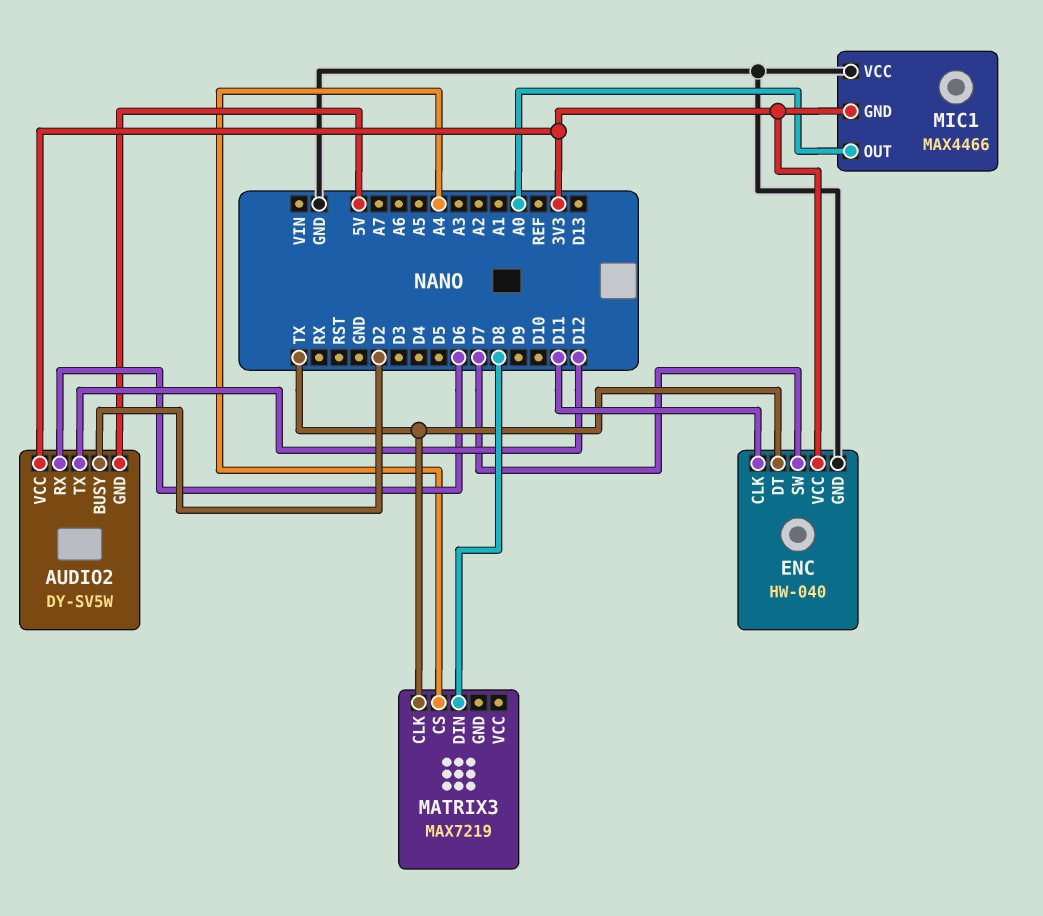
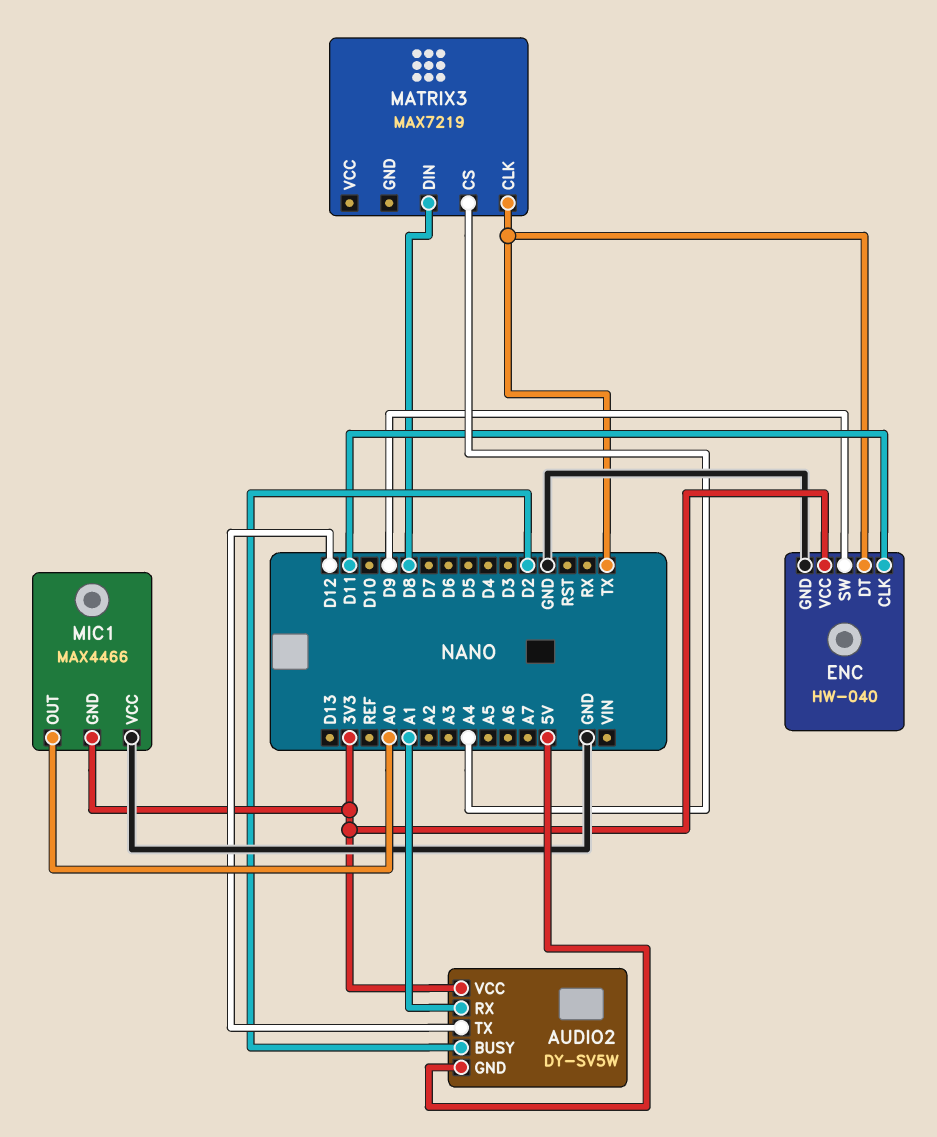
AUDIO2 pin RX: D6 -> A1
ENC pin SW: D7 -> D9

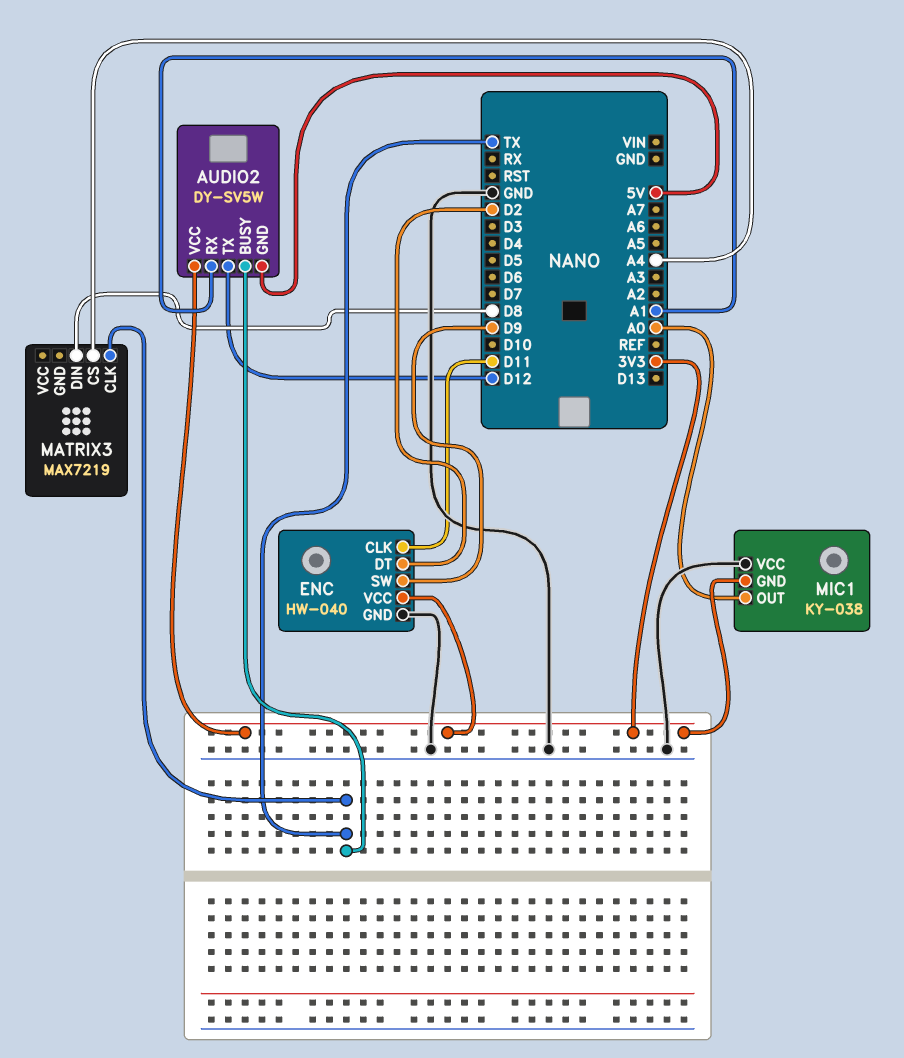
AUDIO2 pin BUSY: D2 -> TX
ENC pin DT: TX -> D2
MIC1: MAX4466 -> KY-038

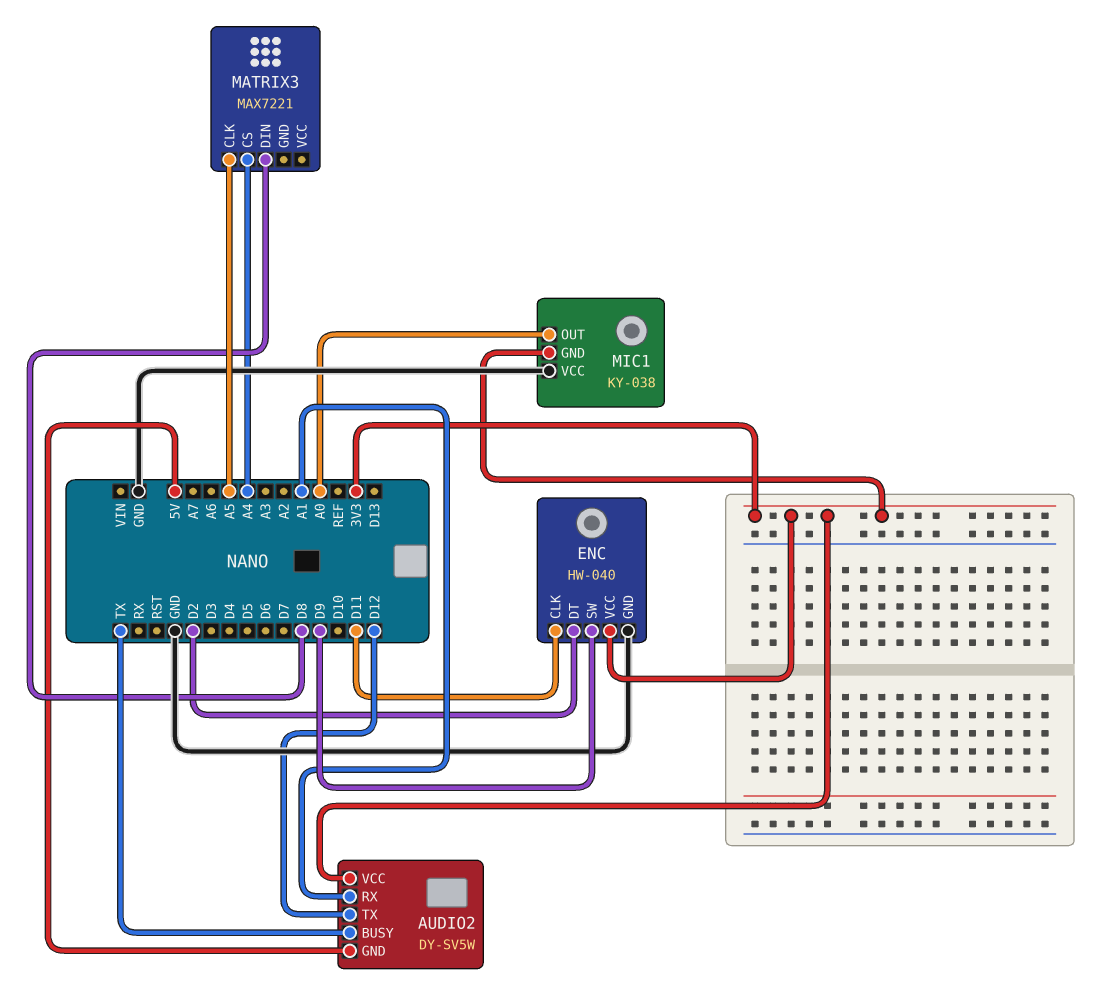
MATRIX3: MAX7219 -> MAX7221
MATRIX3 pin CLK: TX -> A5

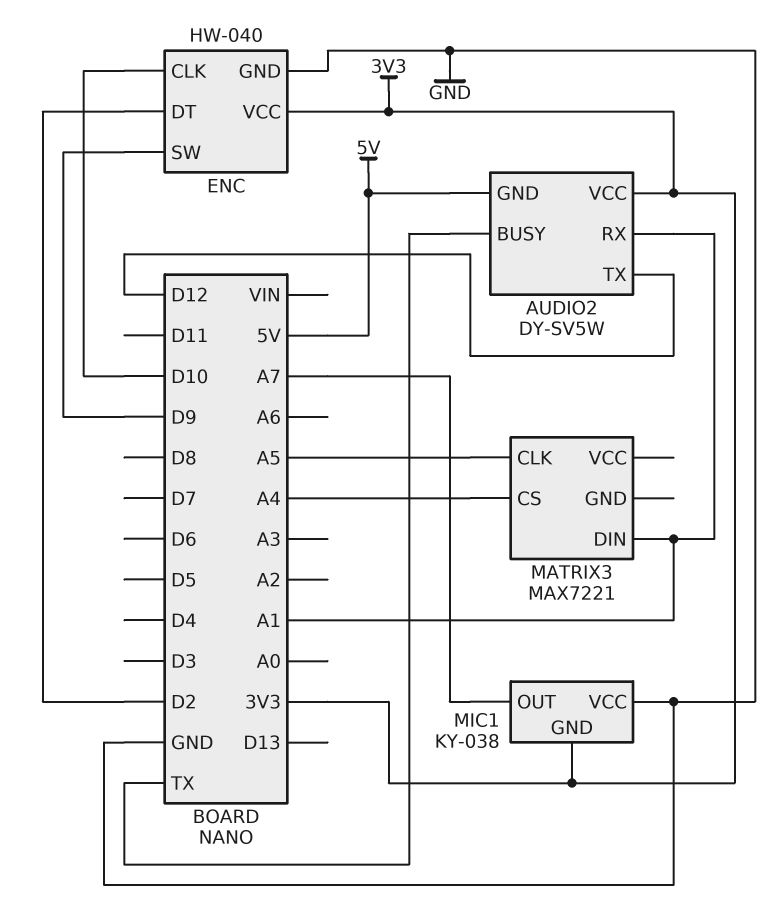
ENC pin CLK: D11 -> D10
MATRIX3 pin DIN: D8 -> A1
MIC1 pin OUT: A0 -> A7

